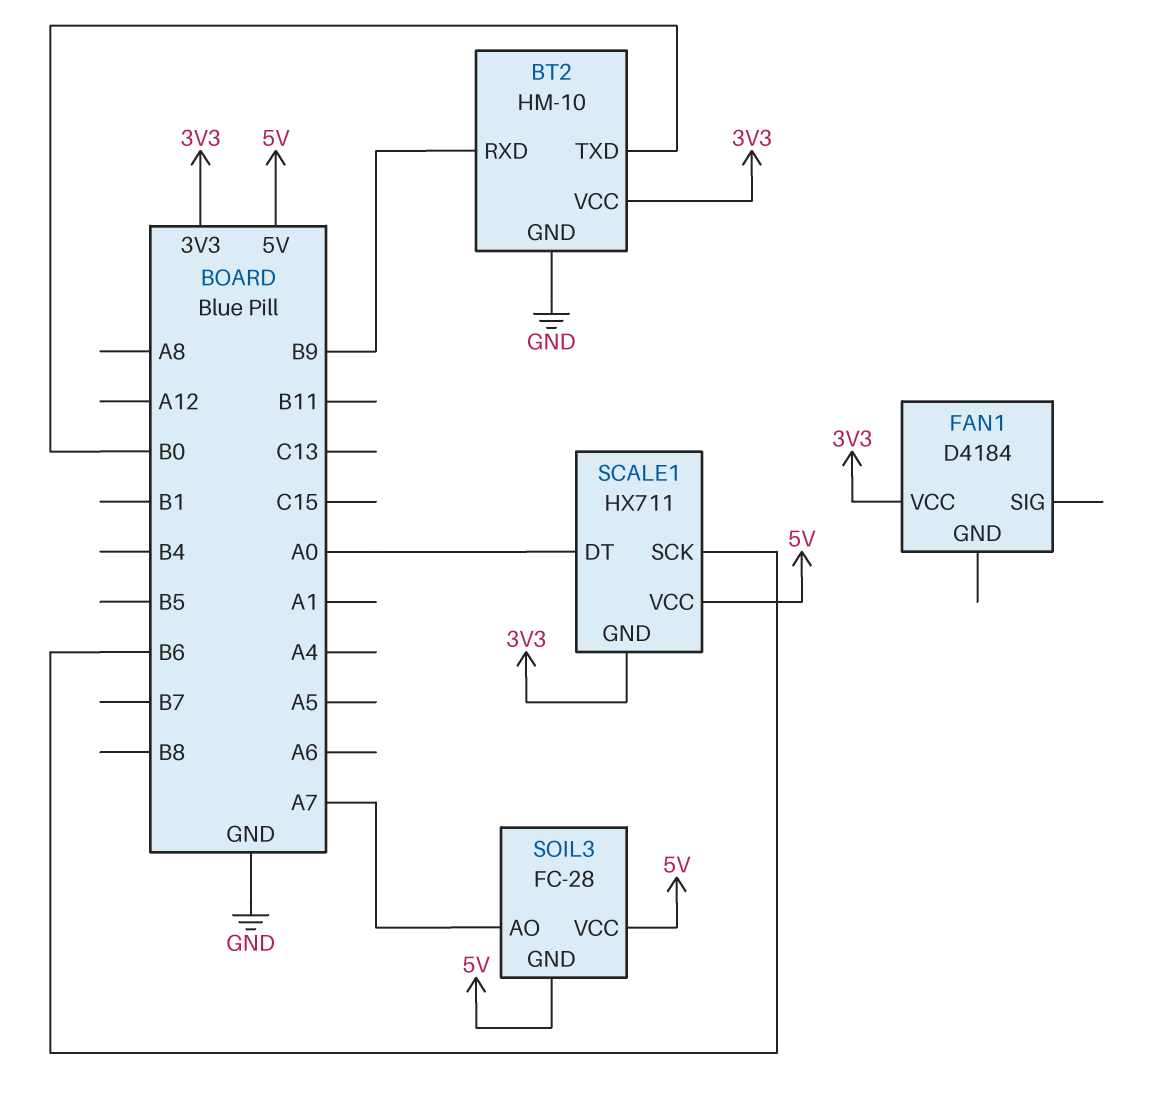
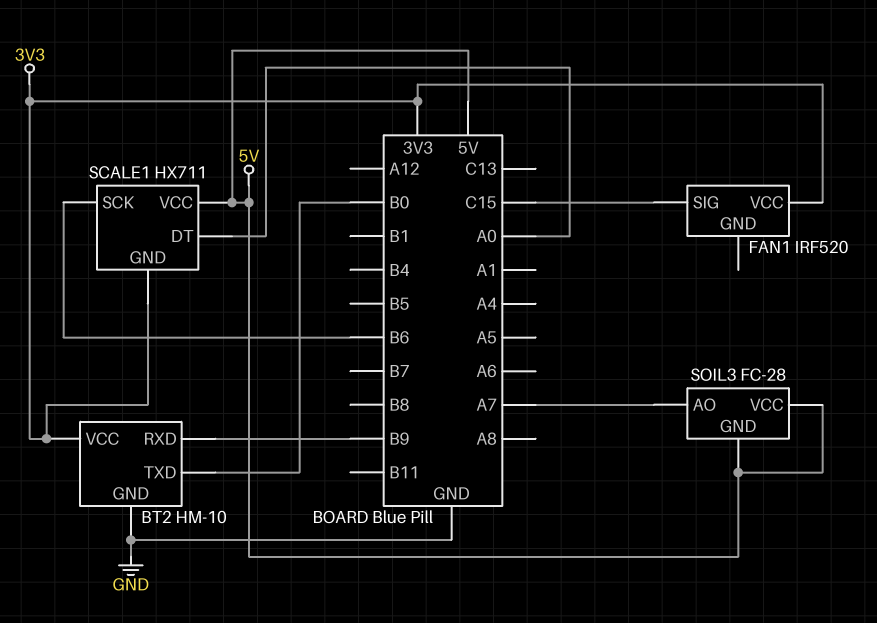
FAN1: D4184 -> IRF520
FAN1 pin SIG: none -> C15

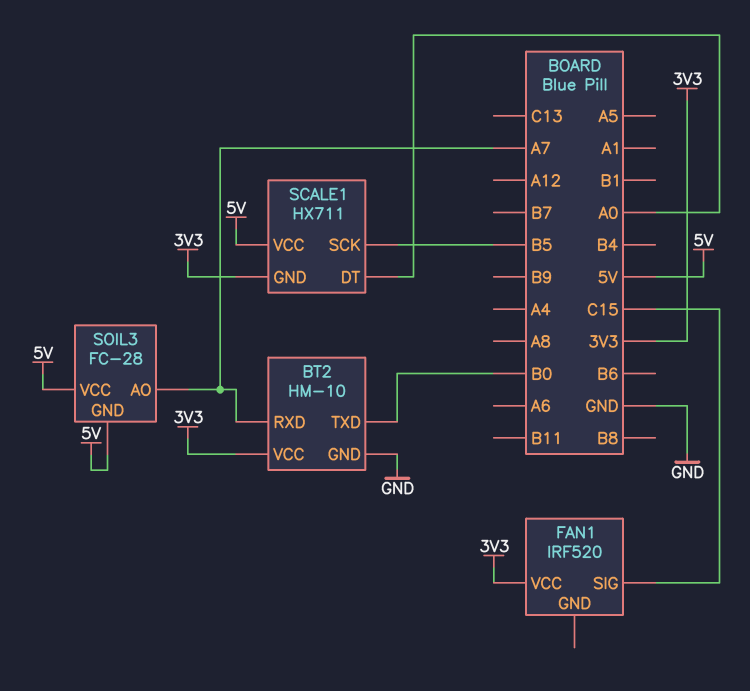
BT2 pin RXD: B9 -> A7
SCALE1 pin SCK: B6 -> B5

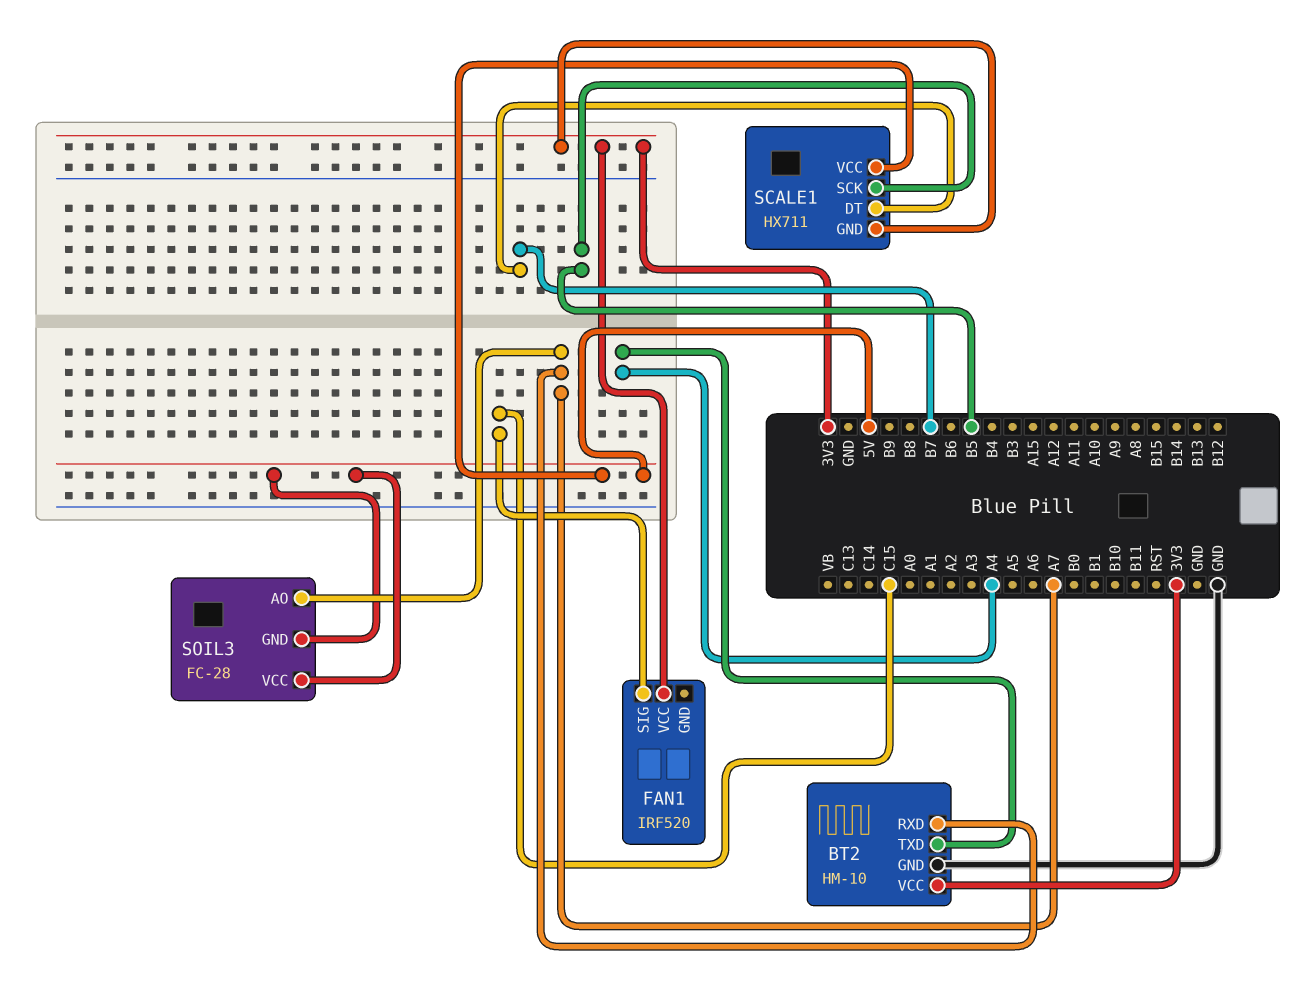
BT2 pin TXD: B0 -> A4
SCALE1 pin DT: A0 -> B7

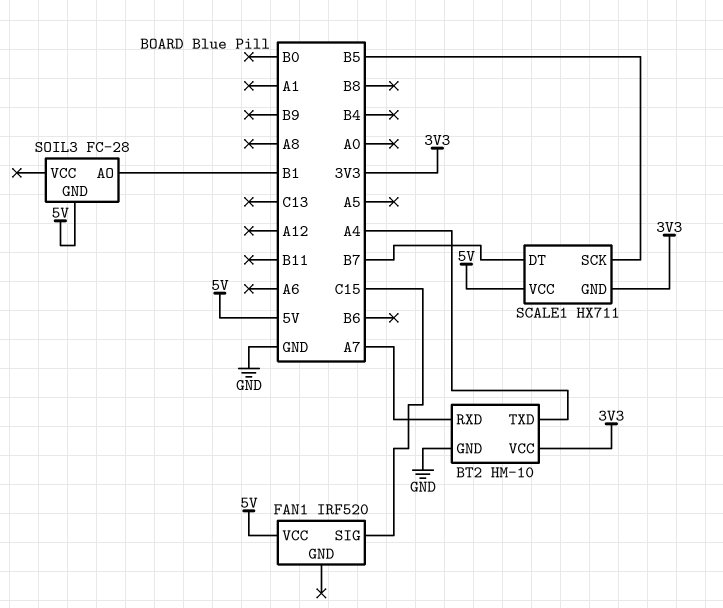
FAN1 pin VCC: 3V3 -> 5V
SOIL3 pin AO: A7 -> B1
SOIL3 pin VCC: 5V -> none

